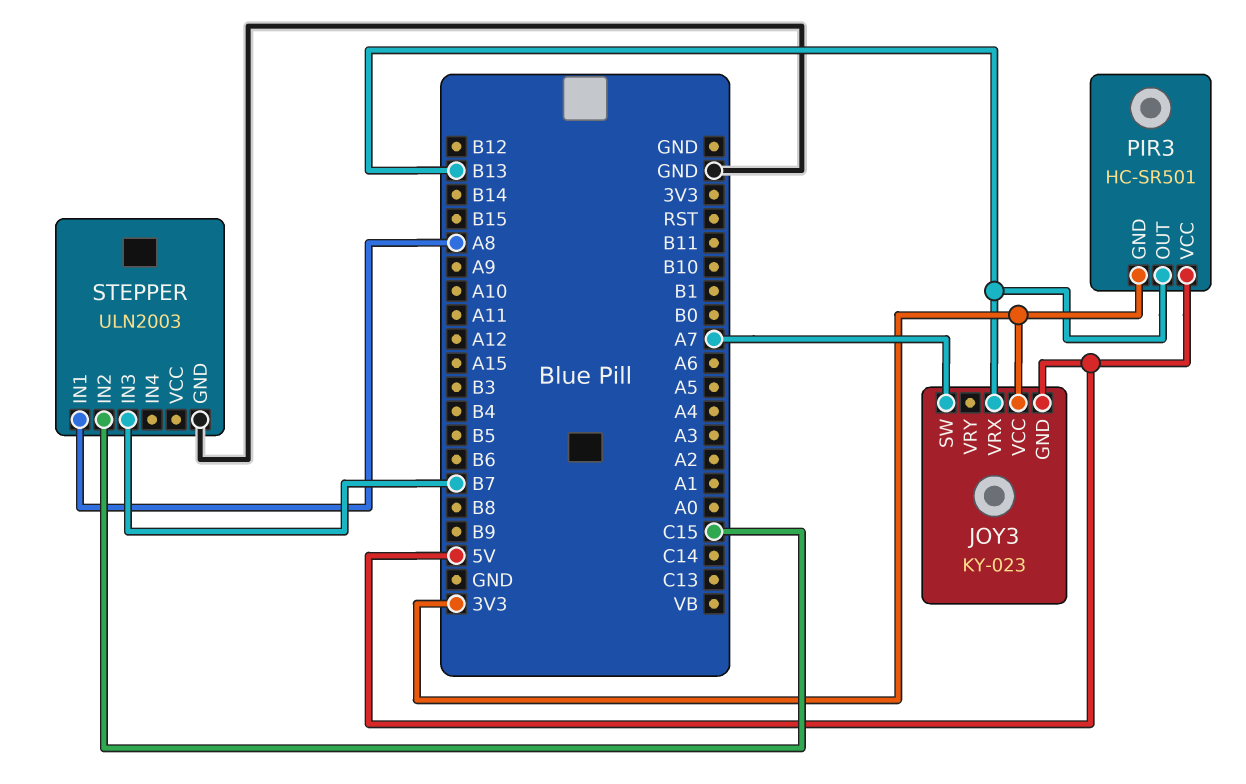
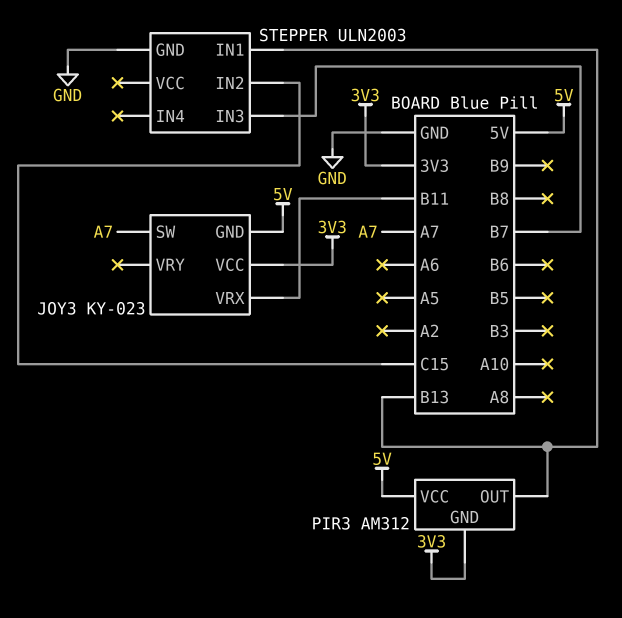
JOY3 pin VRX: B13 -> B11
PIR3: HC-SR501 -> AM312
STEPPER pin IN1: A8 -> B13

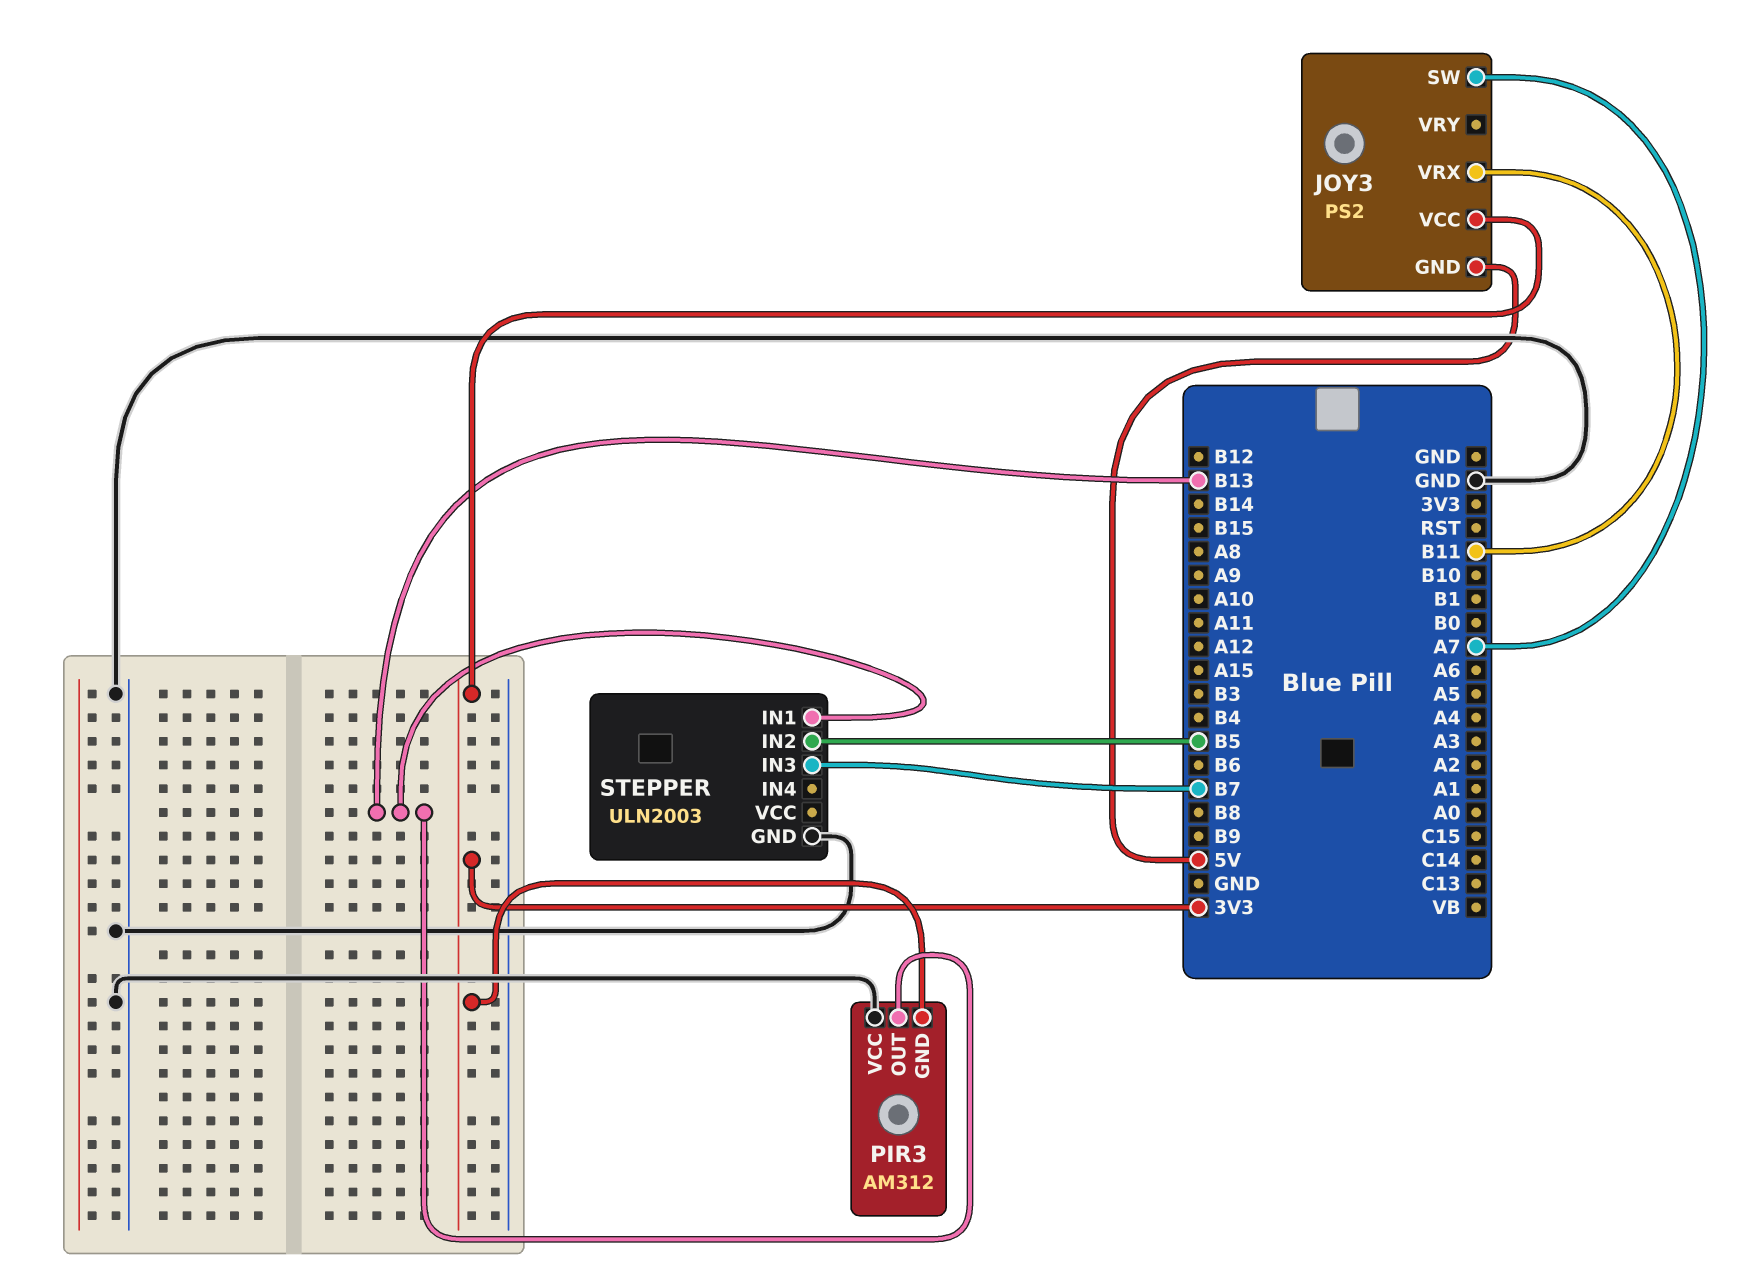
JOY3: KY-023 -> PS2
PIR3 pin VCC: 5V -> GND
STEPPER pin IN2: C15 -> B5

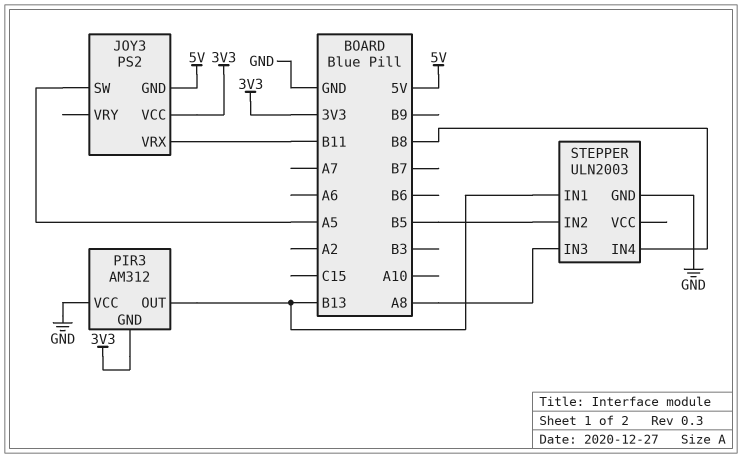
JOY3 pin SW: A7 -> A5
STEPPER pin IN3: B7 -> A8
STEPPER pin IN4: none -> B8

